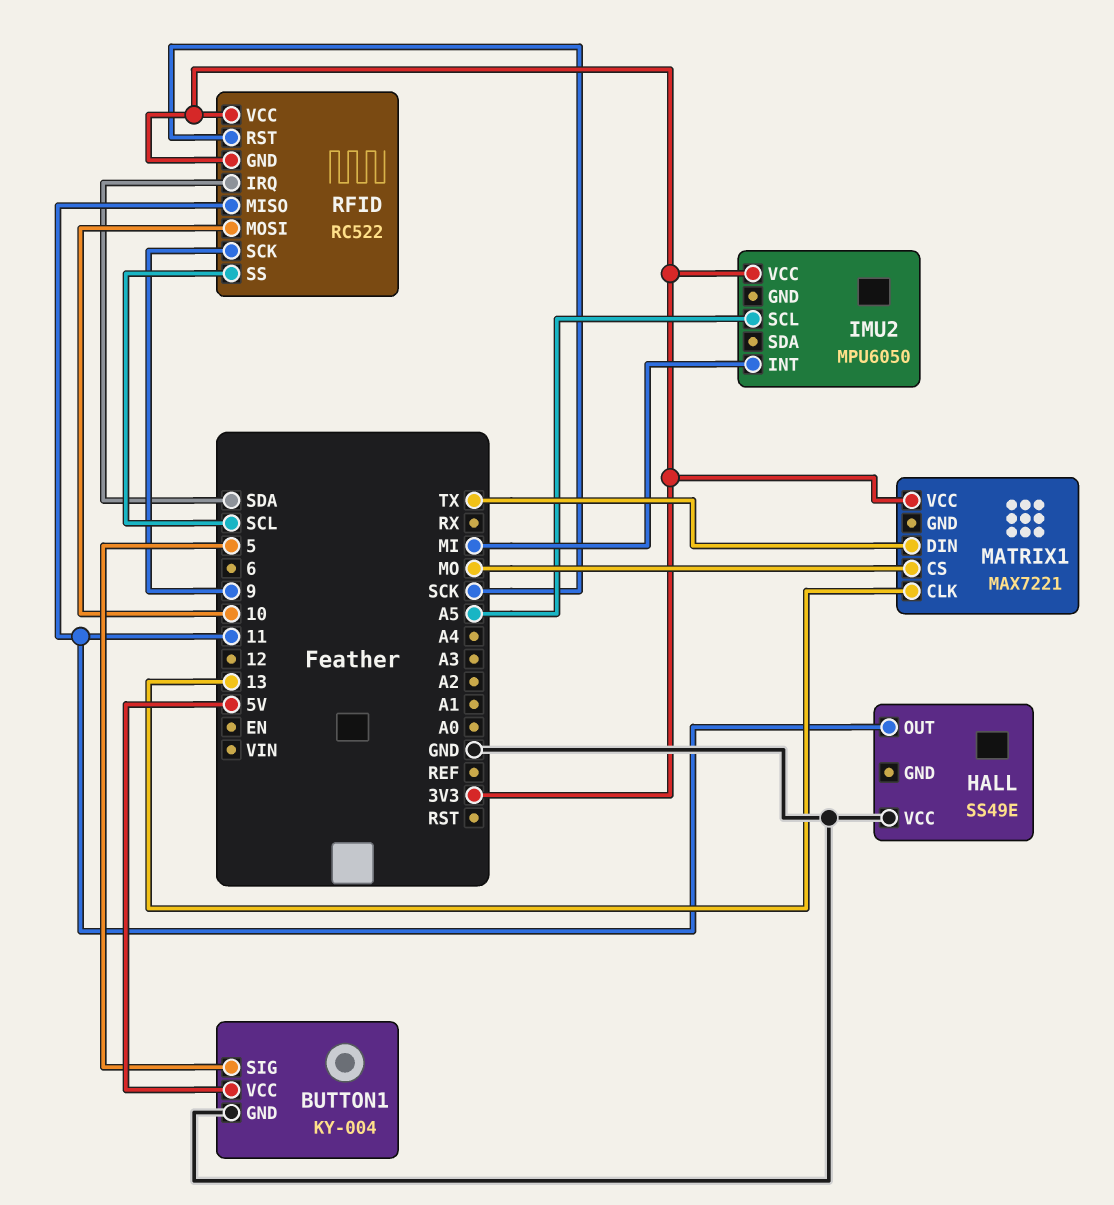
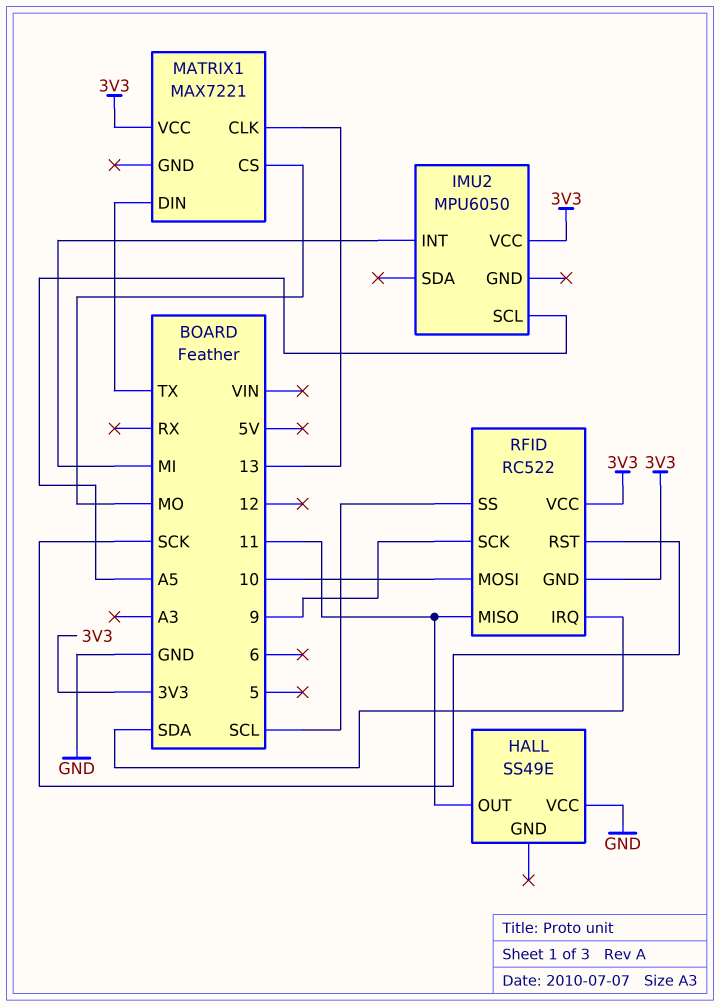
BUTTON1: KY-004 -> none
BUTTON1 pin GND: GND -> none
BUTTON1 pin SIG: 5 -> none
BUTTON1 pin VCC: 5V -> none

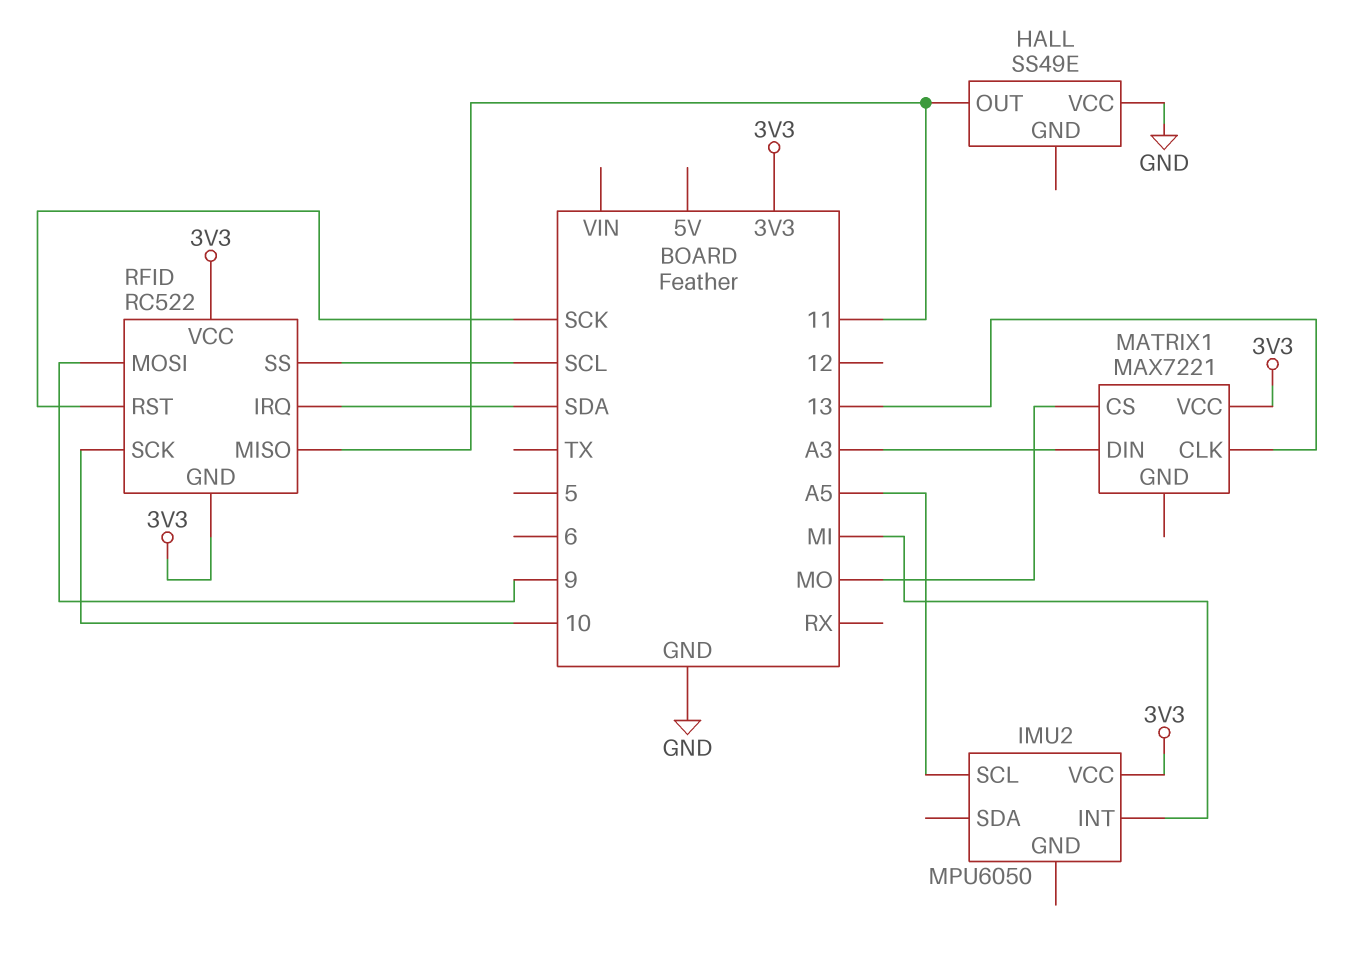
MATRIX1 pin DIN: TX -> A3
RFID pin MOSI: 10 -> 9
RFID pin SCK: 9 -> 10

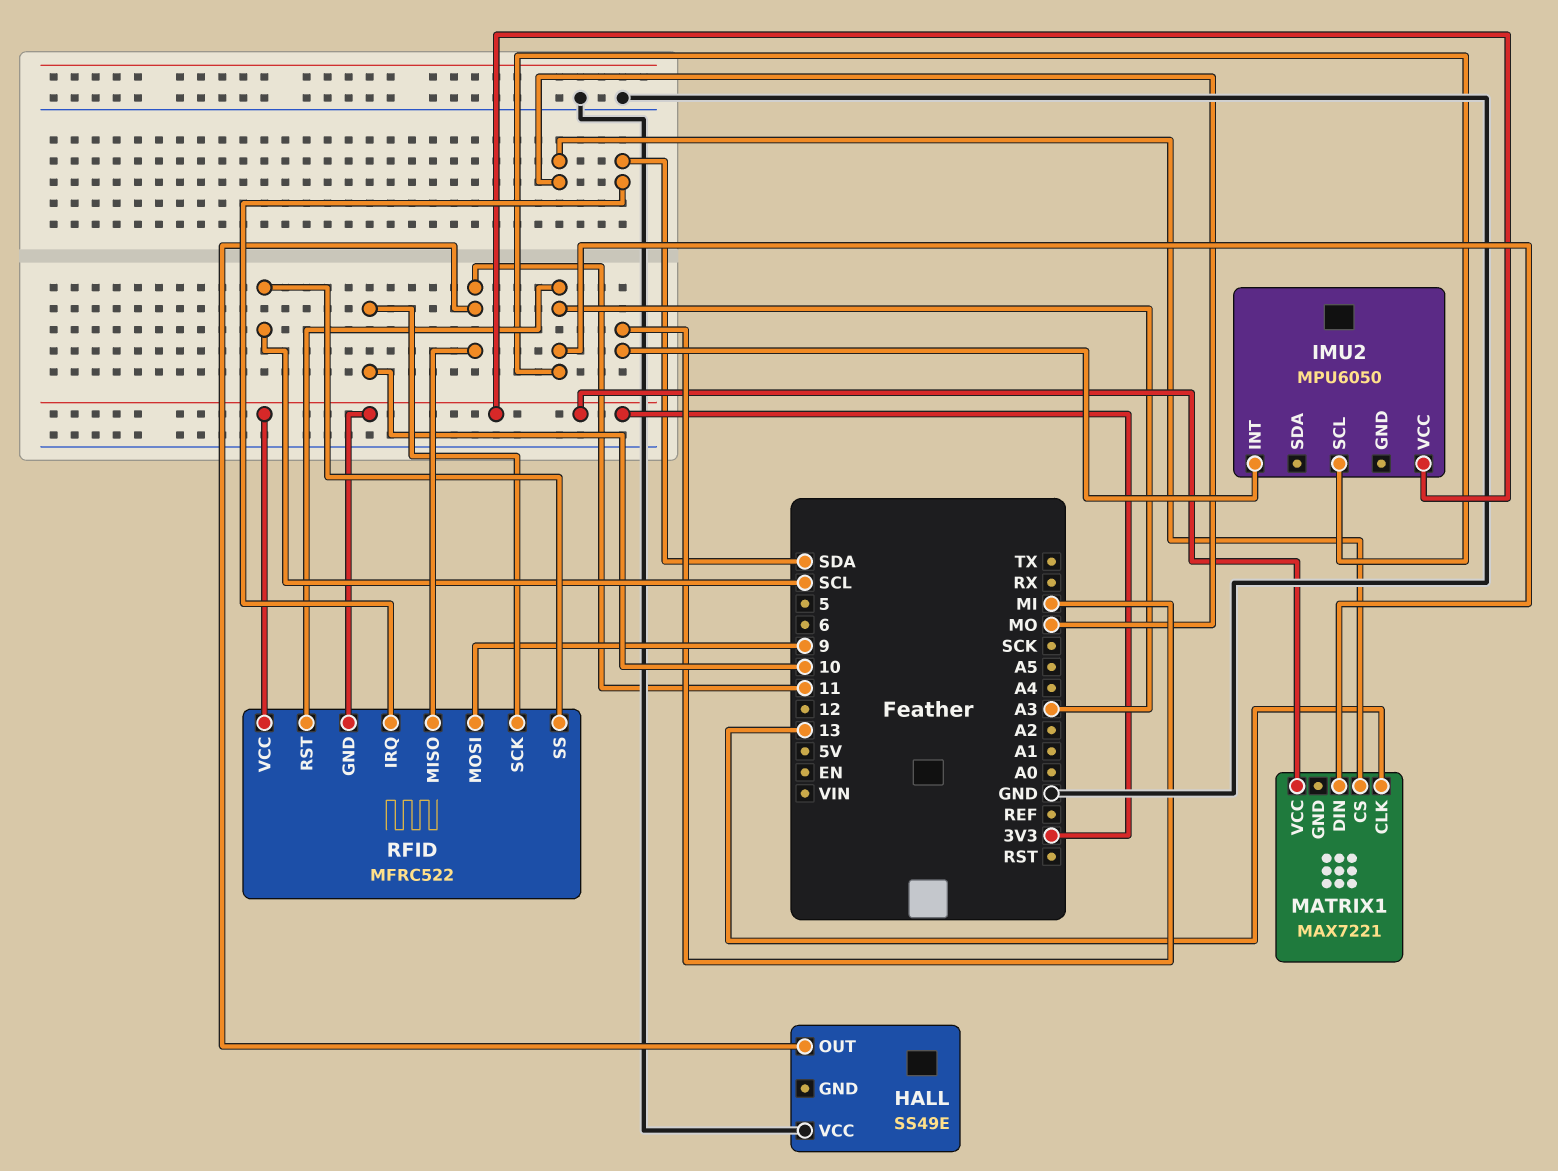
IMU2 pin SCL: A5 -> A3
RFID: RC522 -> MFRC522
RFID pin RST: SCK -> A3

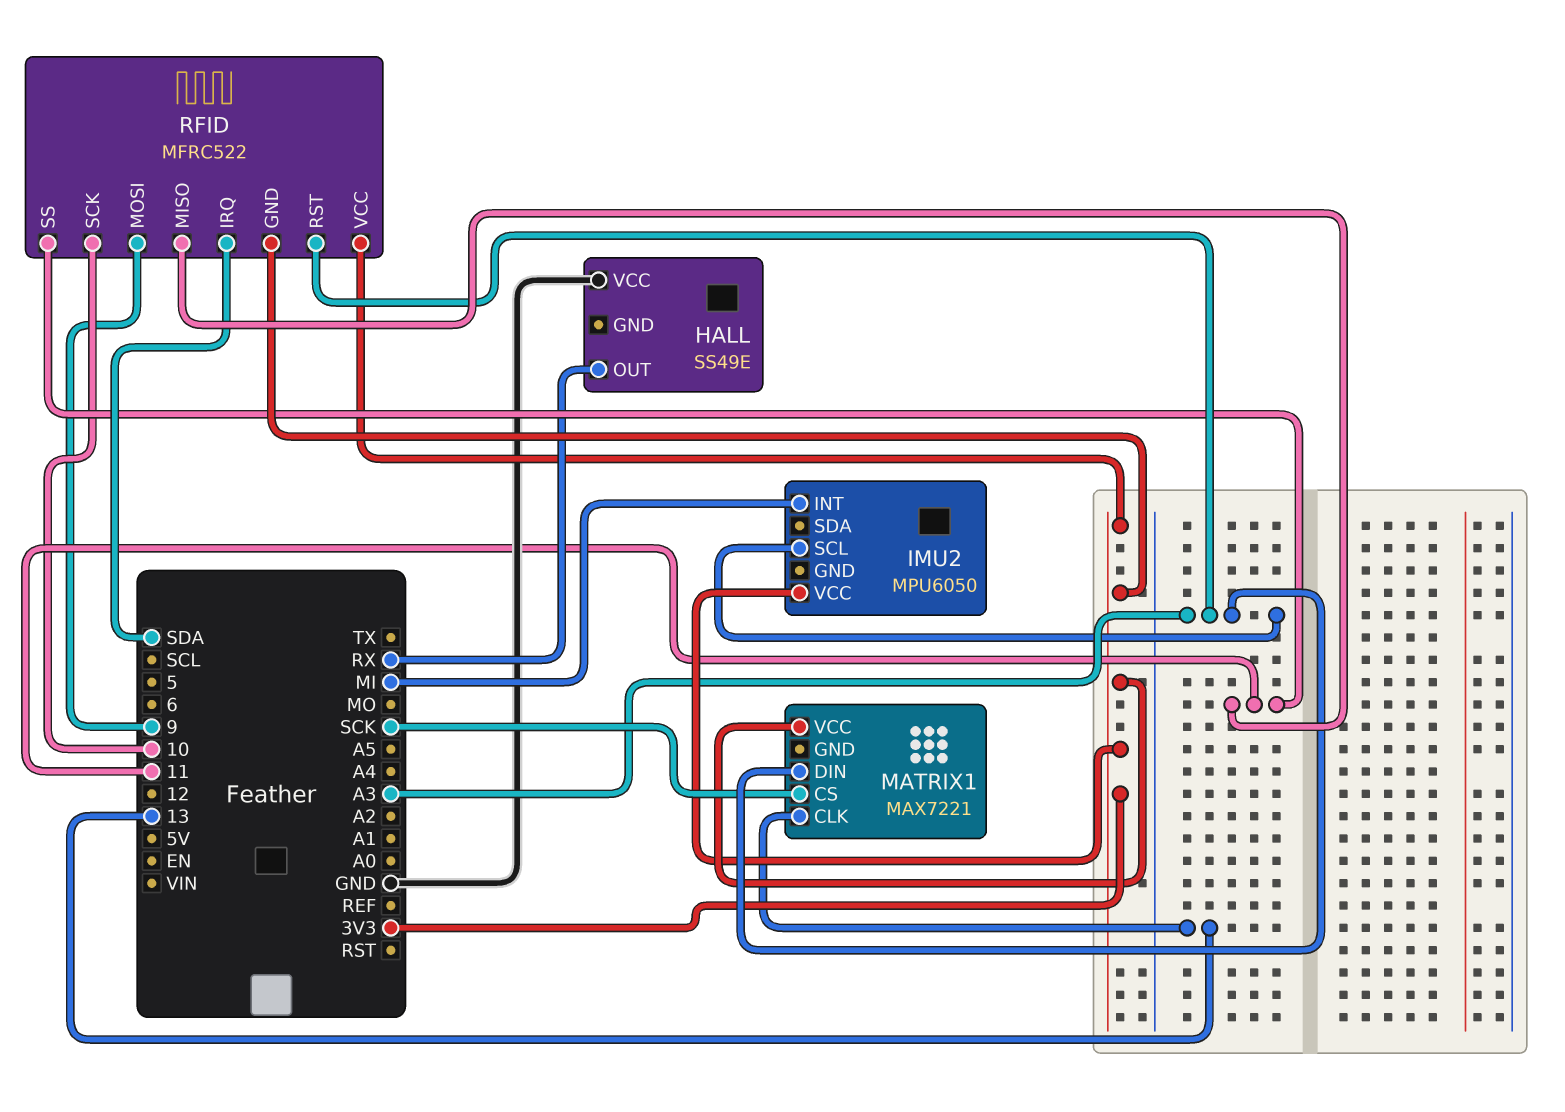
HALL pin OUT: 11 -> RX
MATRIX1 pin CS: MO -> SCK
RFID pin SS: SCL -> 11

